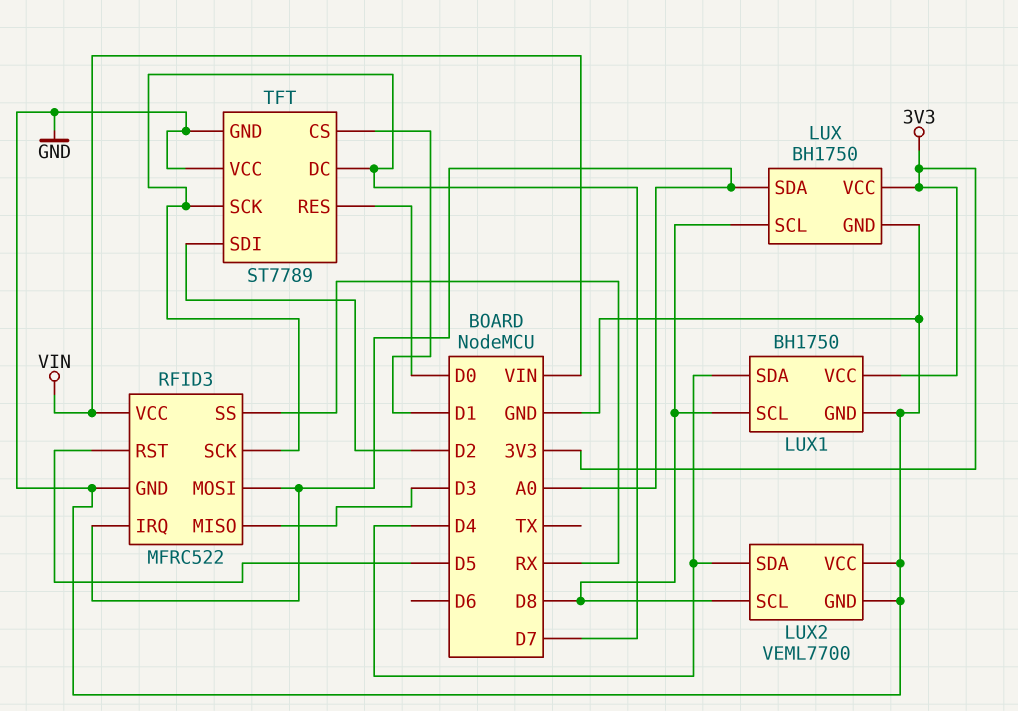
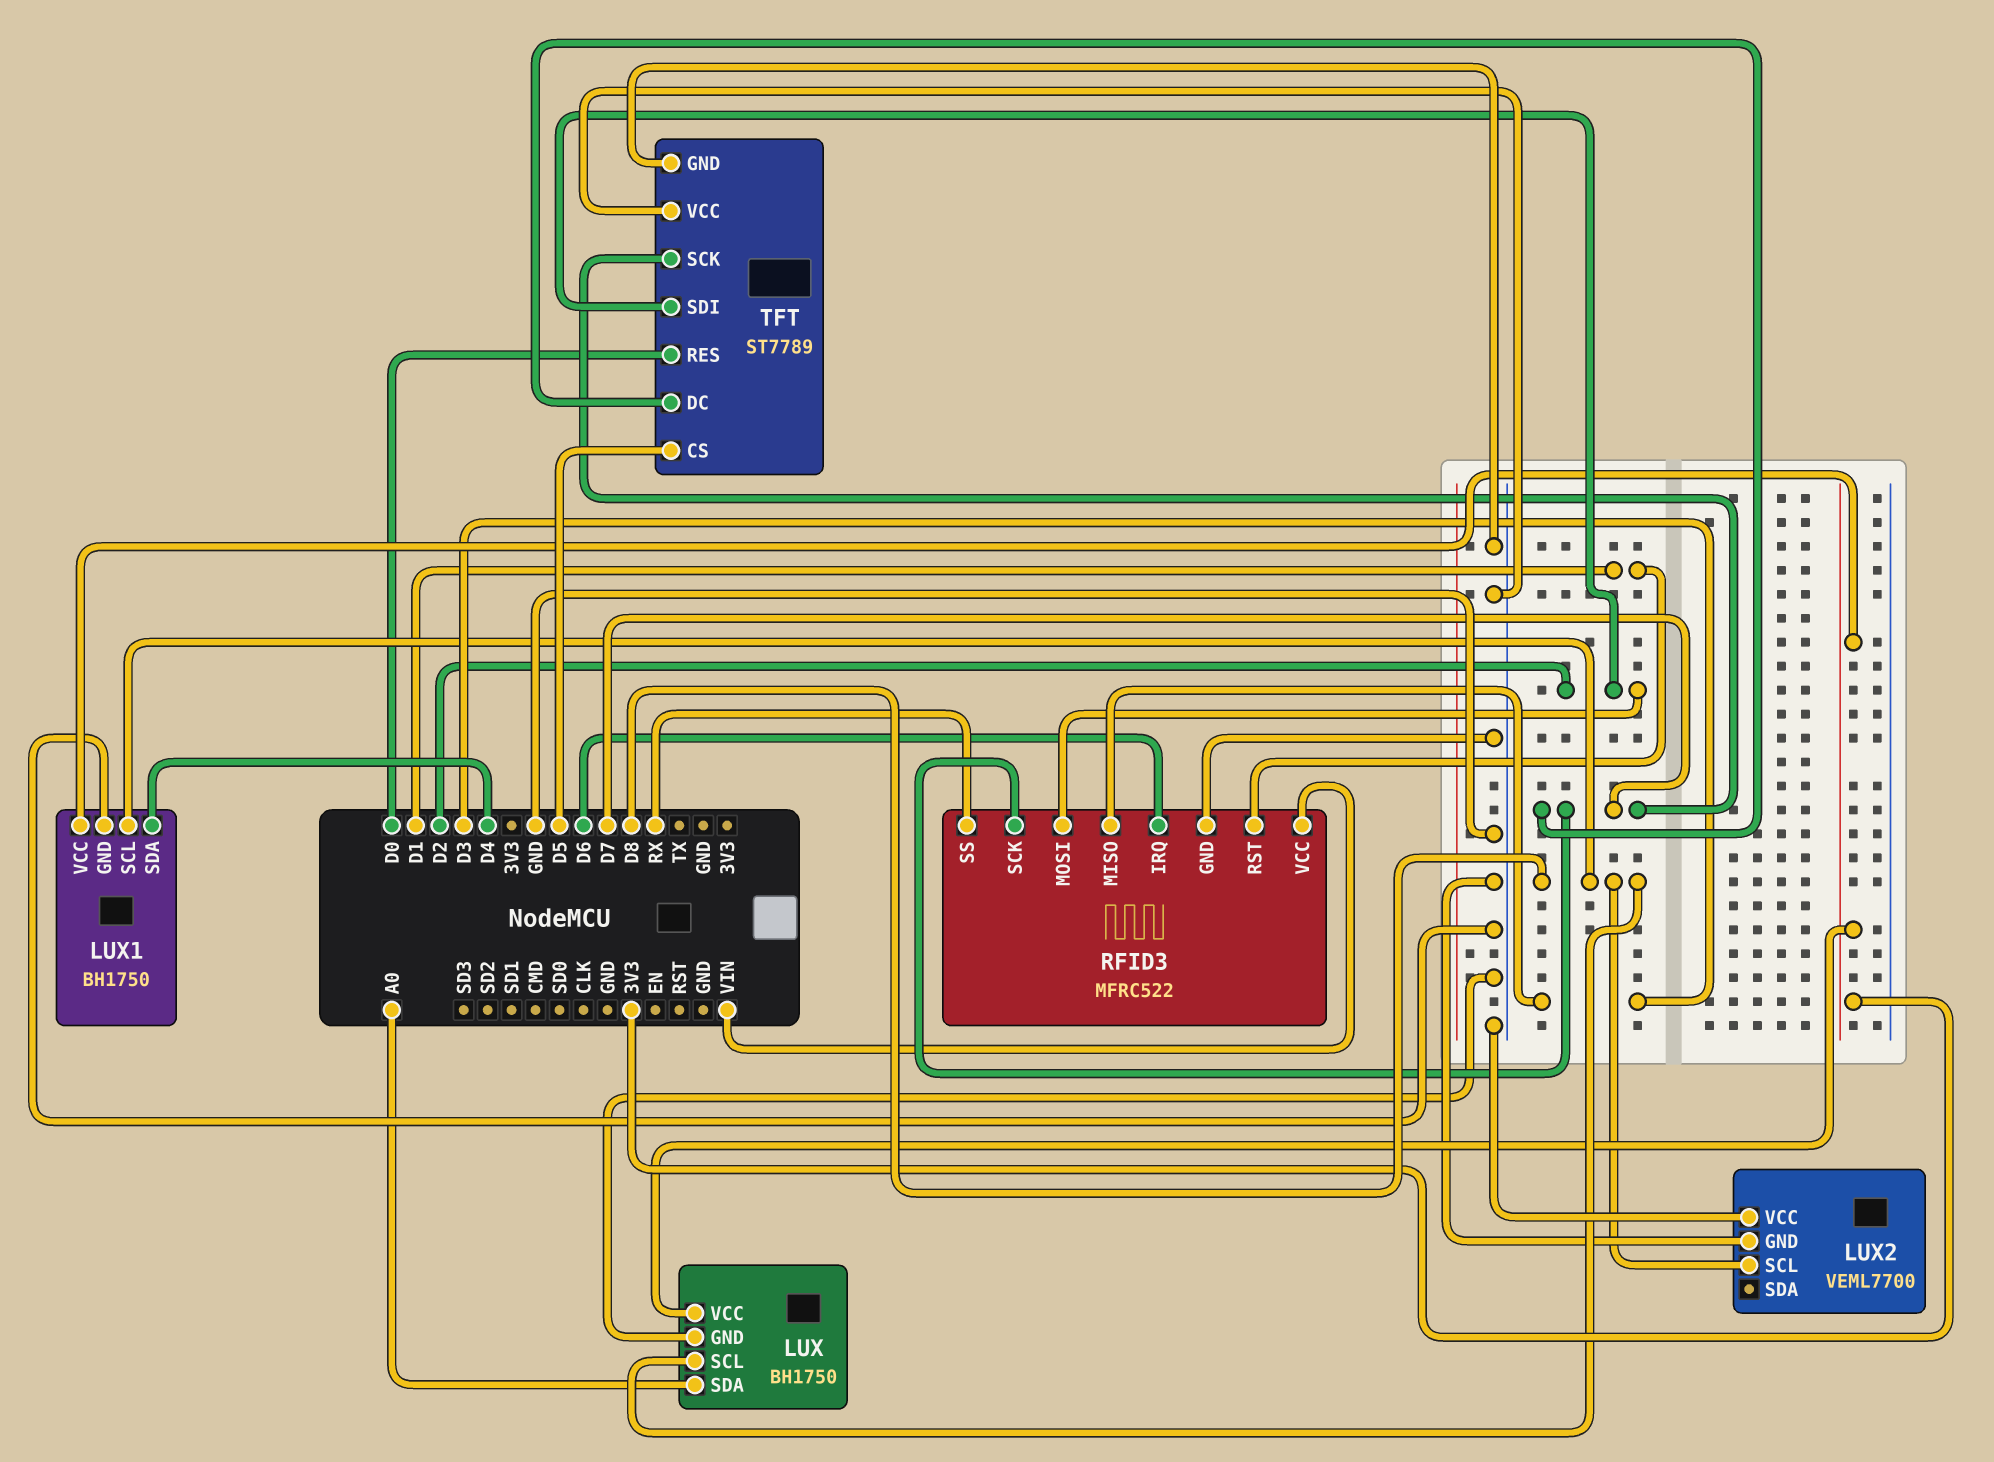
LUX2 pin SDA: D4 -> none
RFID3 pin IRQ: A0 -> D6
RFID3 pin MOSI: A0 -> D2
RFID3 pin RST: D5 -> D1
TFT pin CS: D1 -> D5

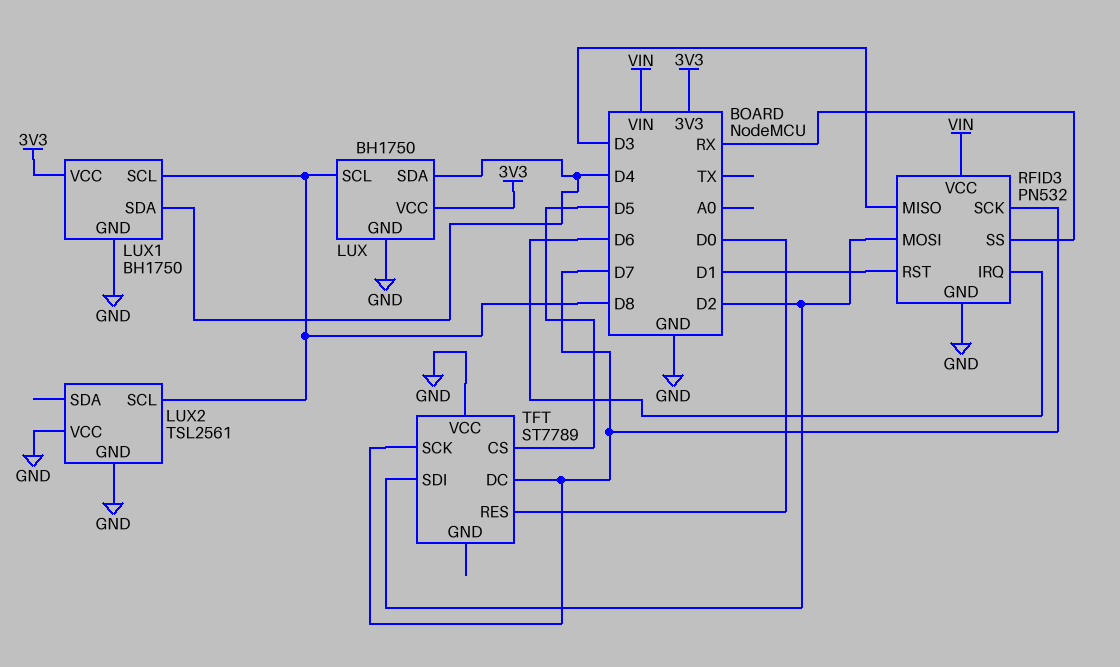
LUX pin SDA: A0 -> D4
LUX2: VEML7700 -> TSL2561
RFID3: MFRC522 -> PN532
TFT pin GND: GND -> none

